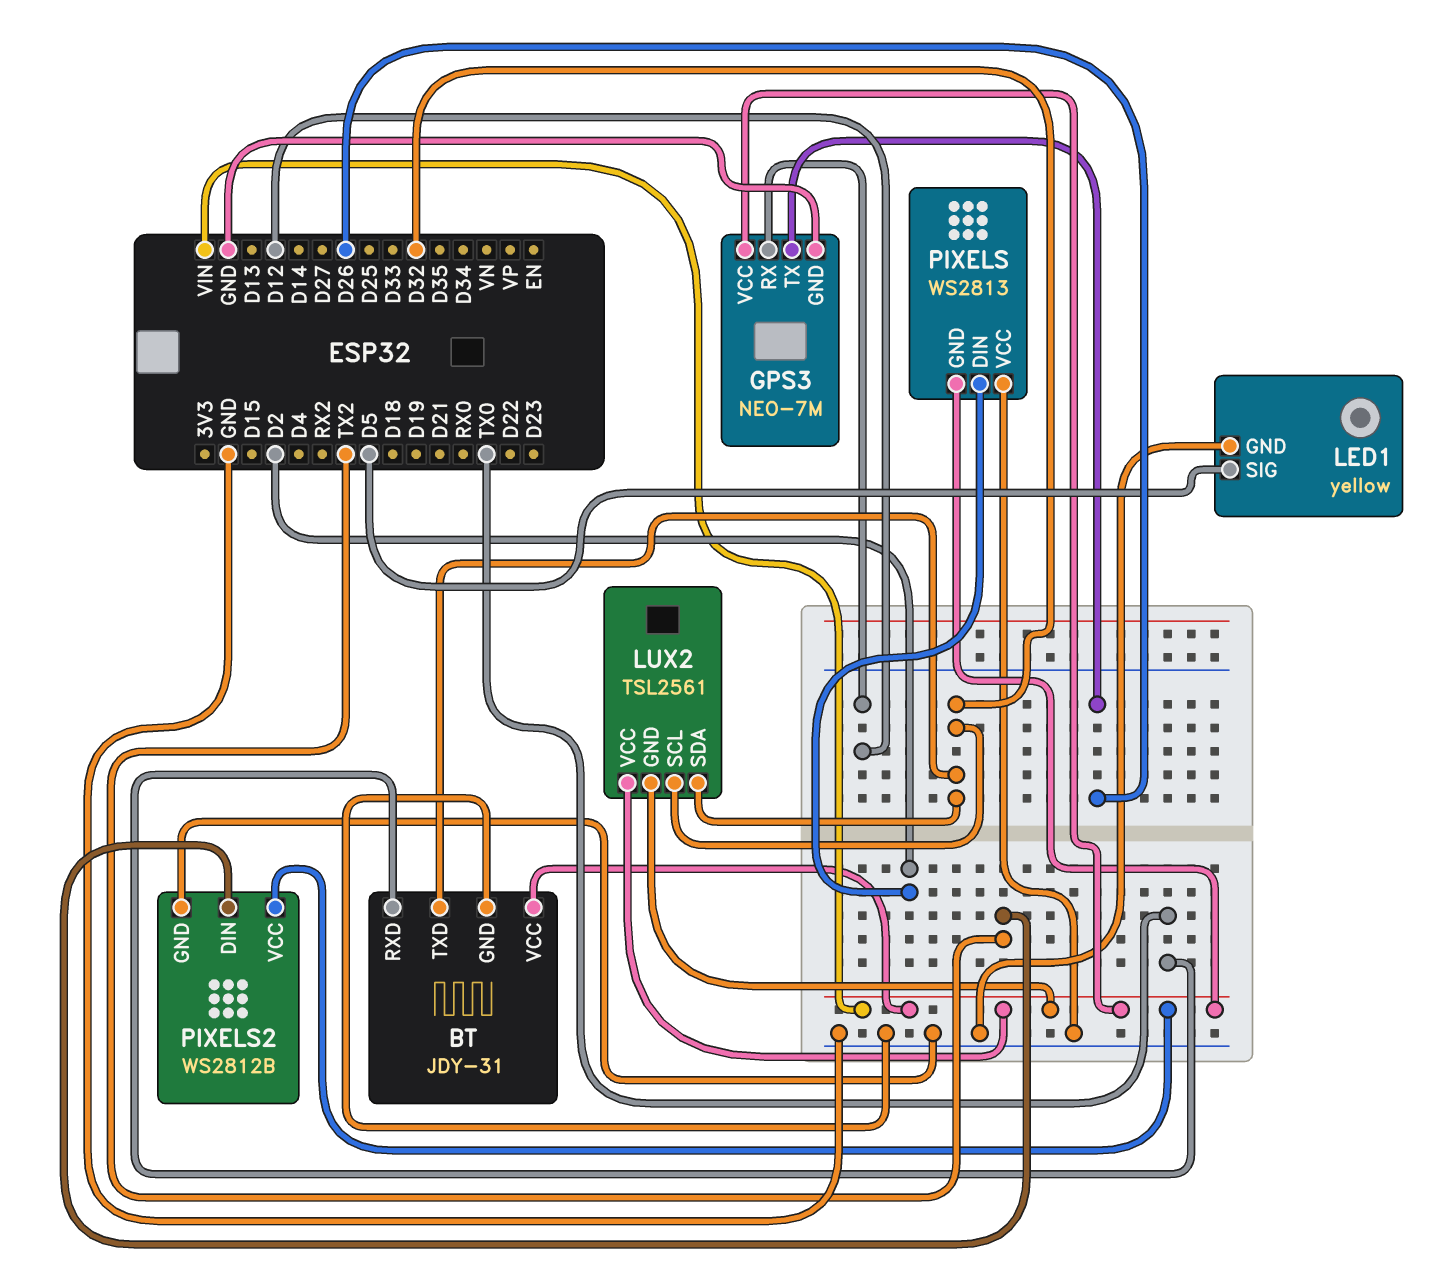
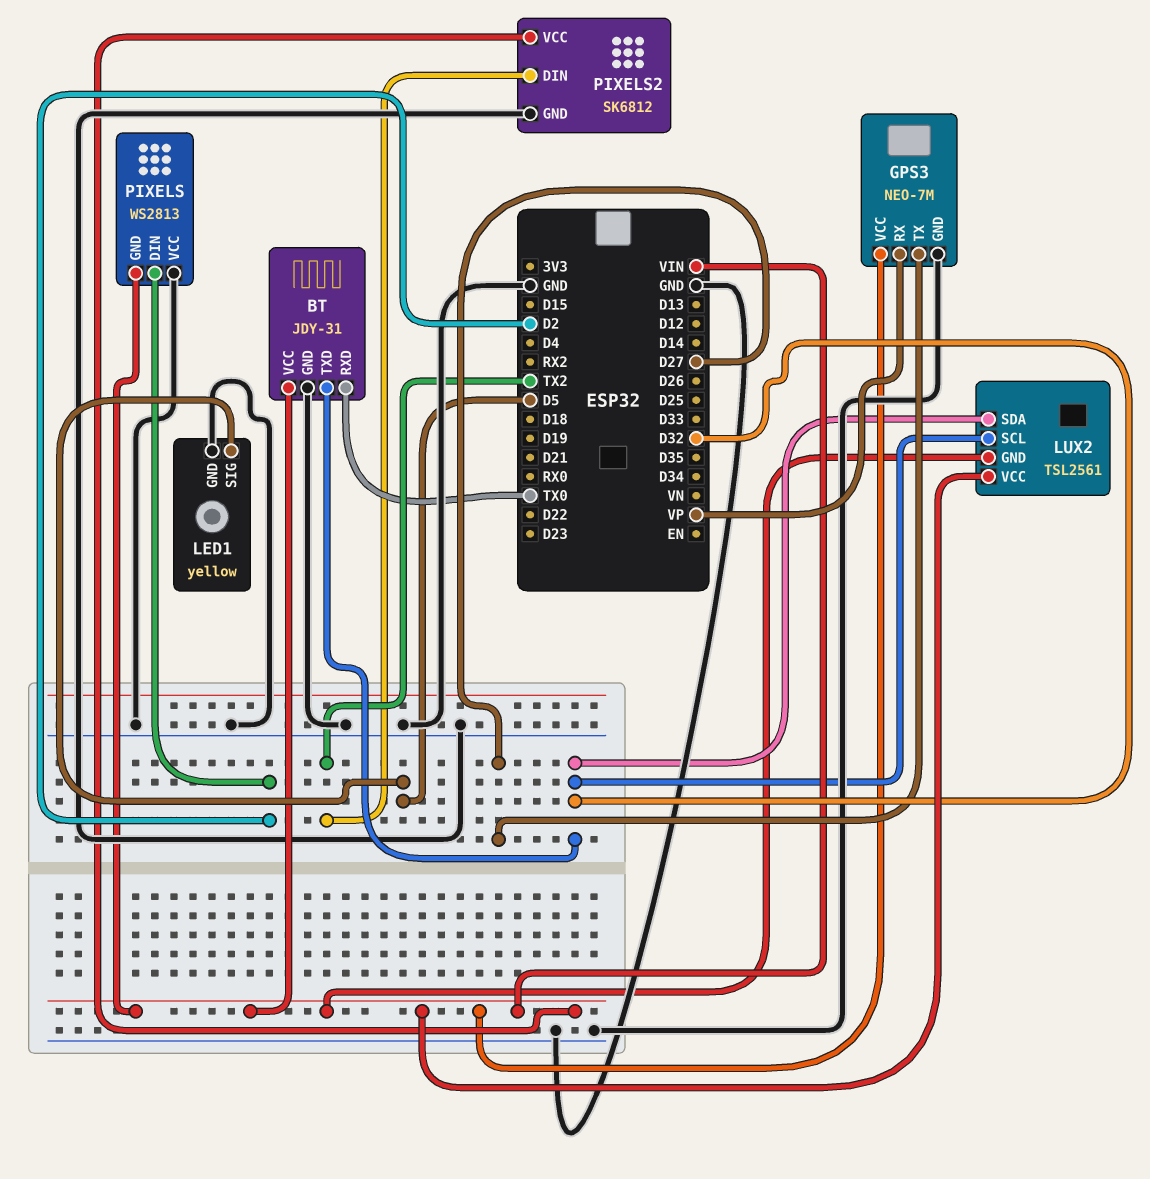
GPS3 pin RX: D12 -> VP
GPS3 pin TX: D26 -> D27
PIXELS2: WS2812B -> SK6812

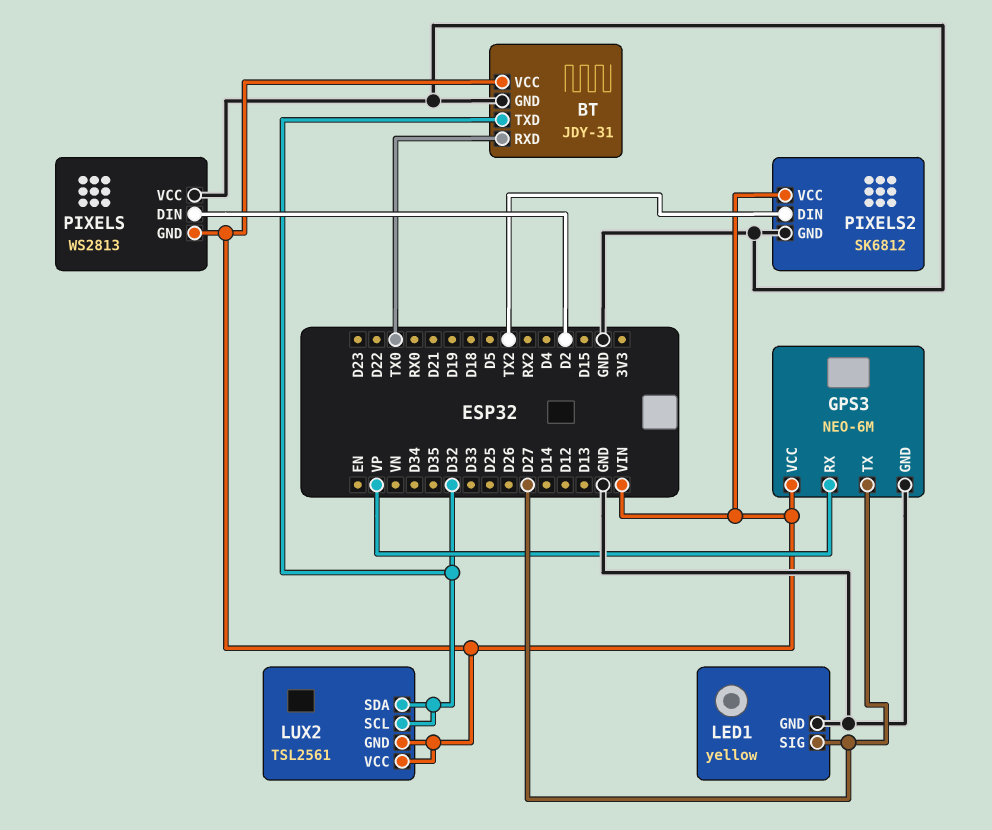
GPS3: NEO-7M -> NEO-6M
LED1 pin SIG: D5 -> D27

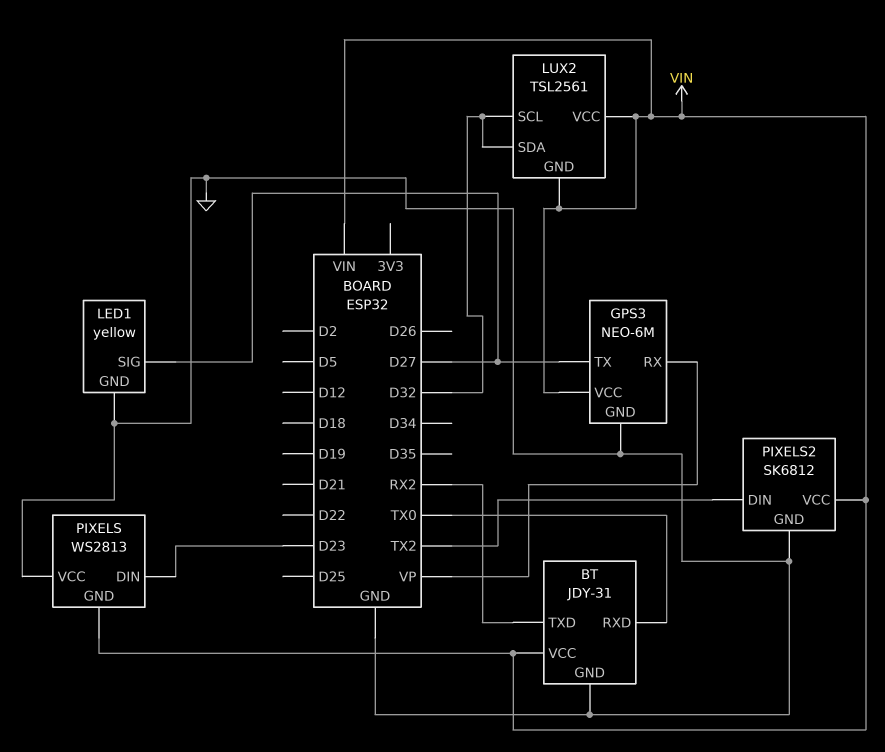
BT pin TXD: D32 -> RX2
PIXELS pin DIN: D2 -> D23

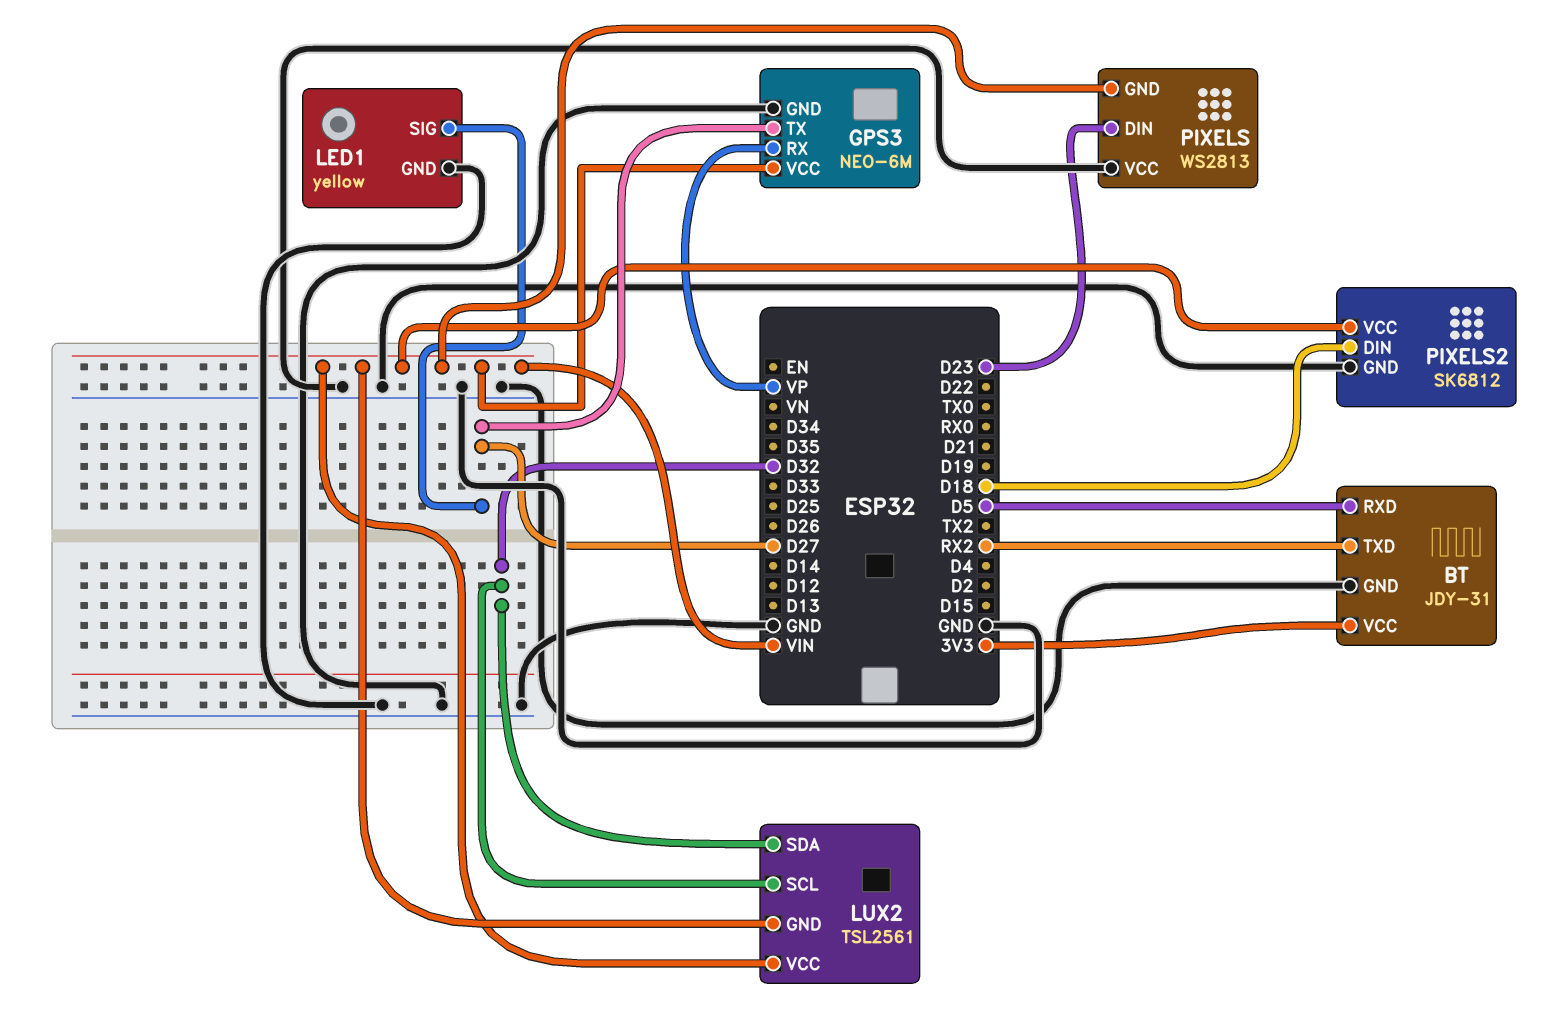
BT pin RXD: TX0 -> D5
BT pin VCC: VIN -> 3V3
PIXELS2 pin DIN: TX2 -> D18

